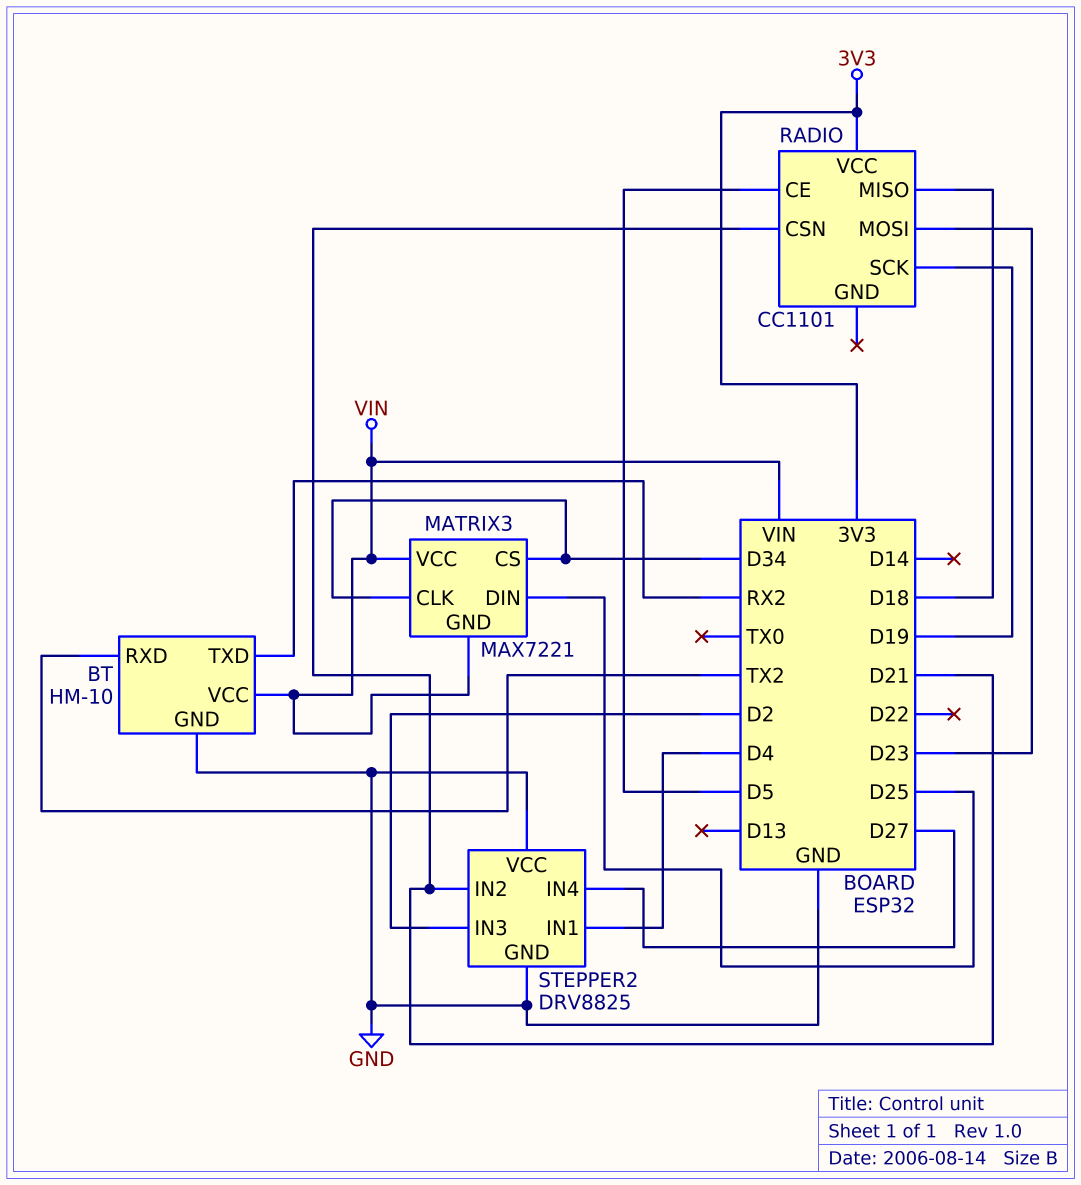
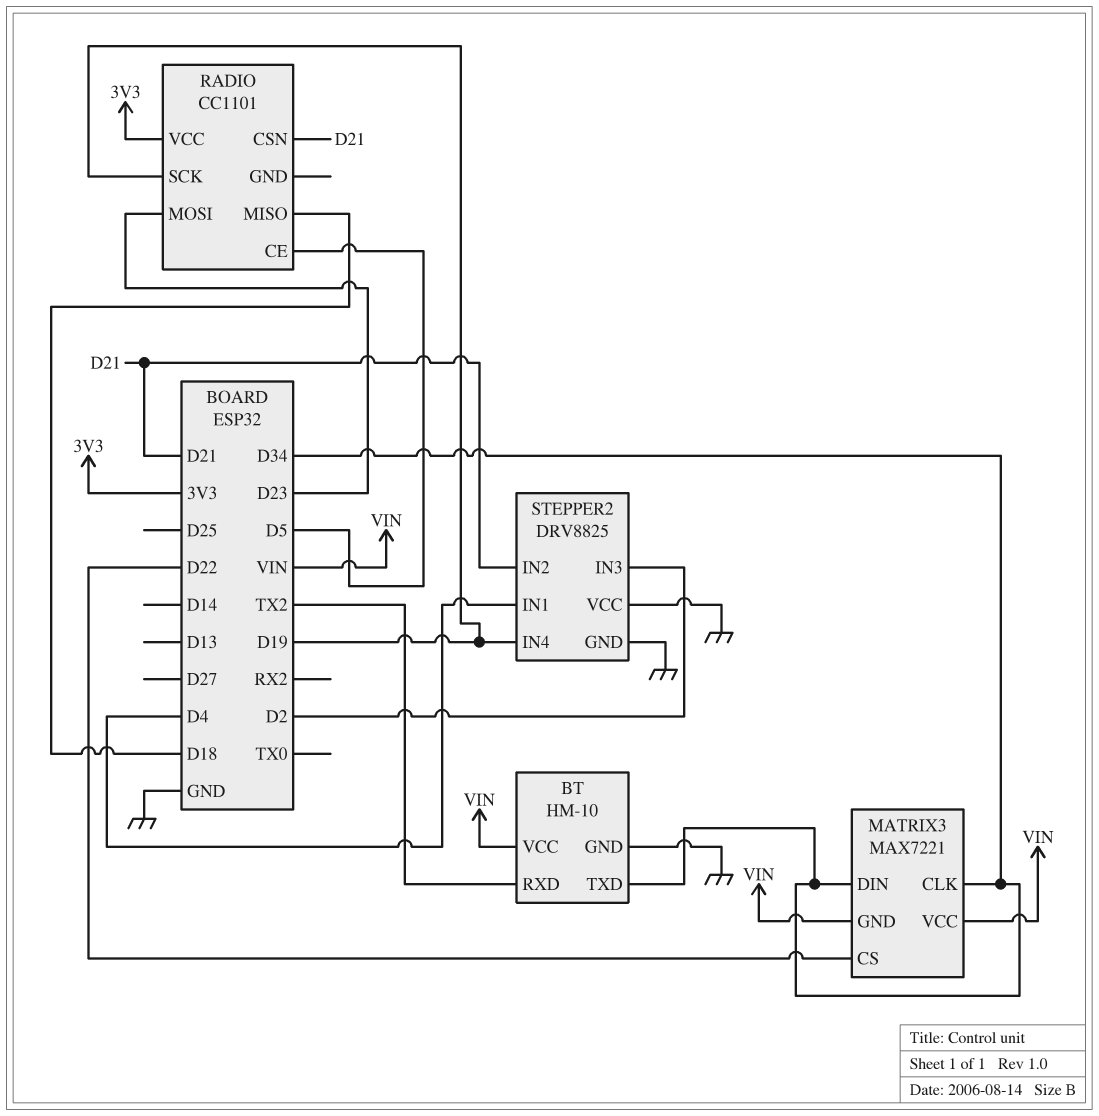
BT pin TXD: RX2 -> D34
MATRIX3 pin CS: D34 -> D22
MATRIX3 pin DIN: D25 -> D34
STEPPER2 pin IN4: D27 -> D19

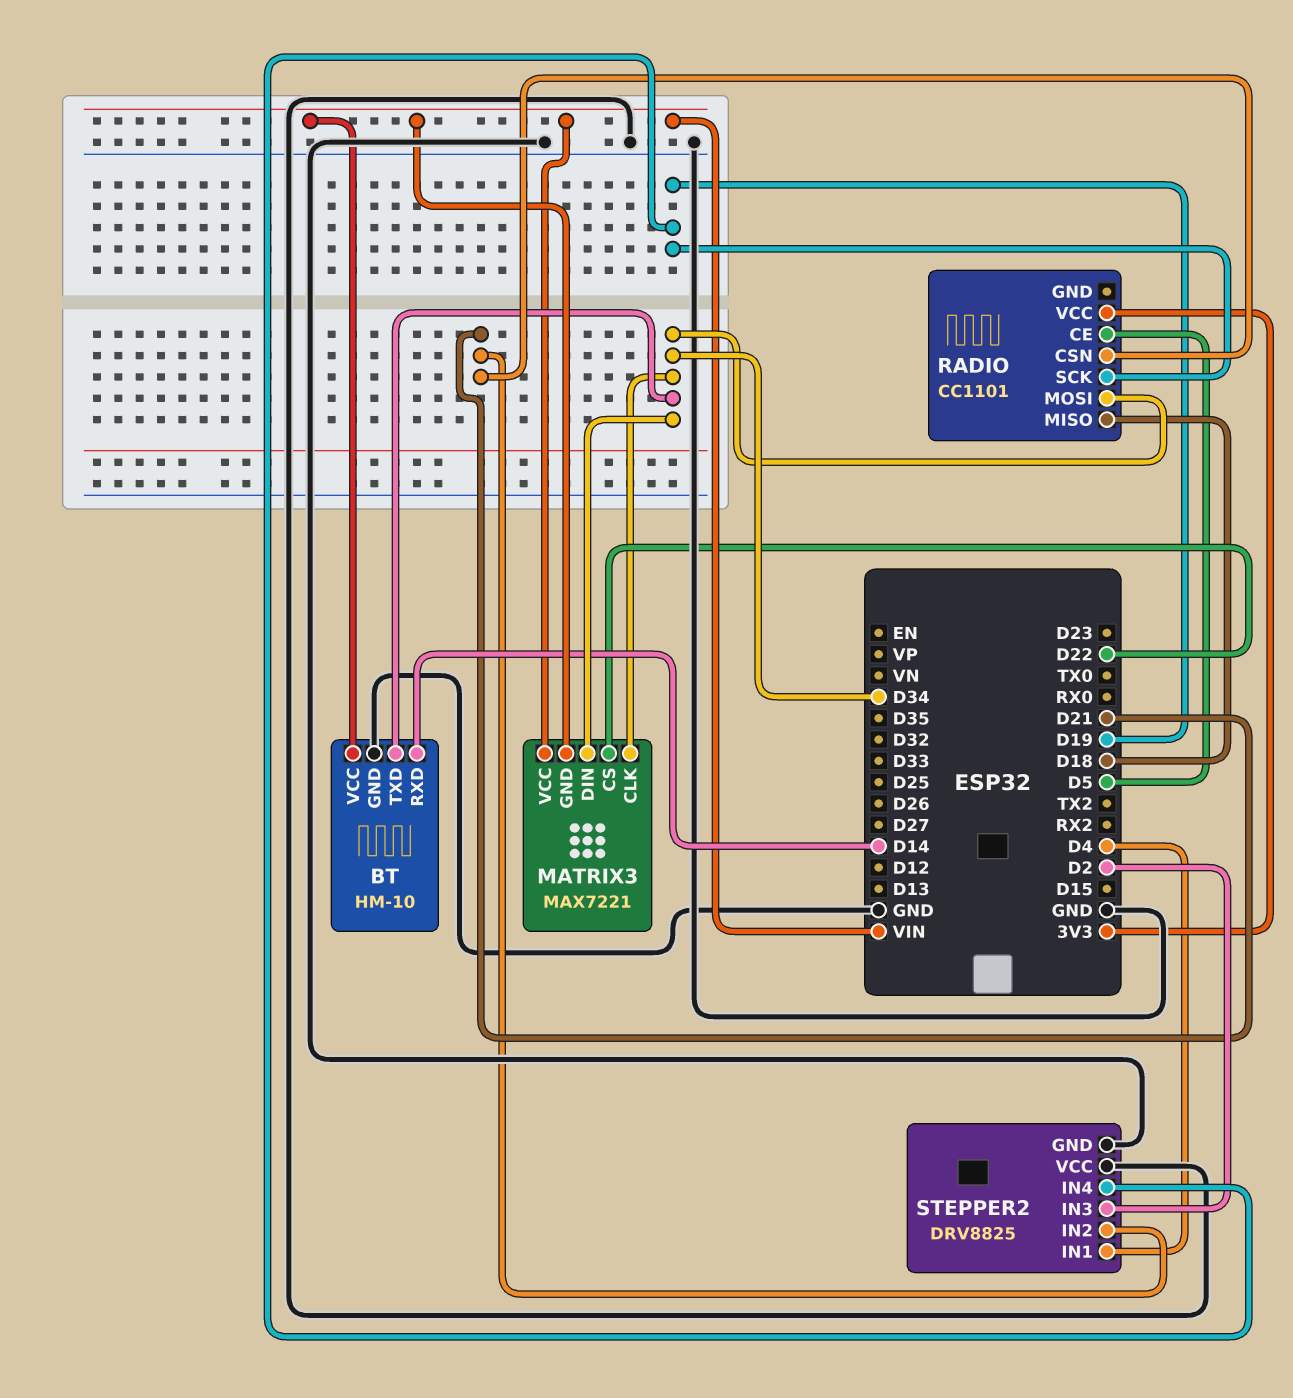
BT pin RXD: TX2 -> D14
RADIO pin MOSI: D23 -> D34

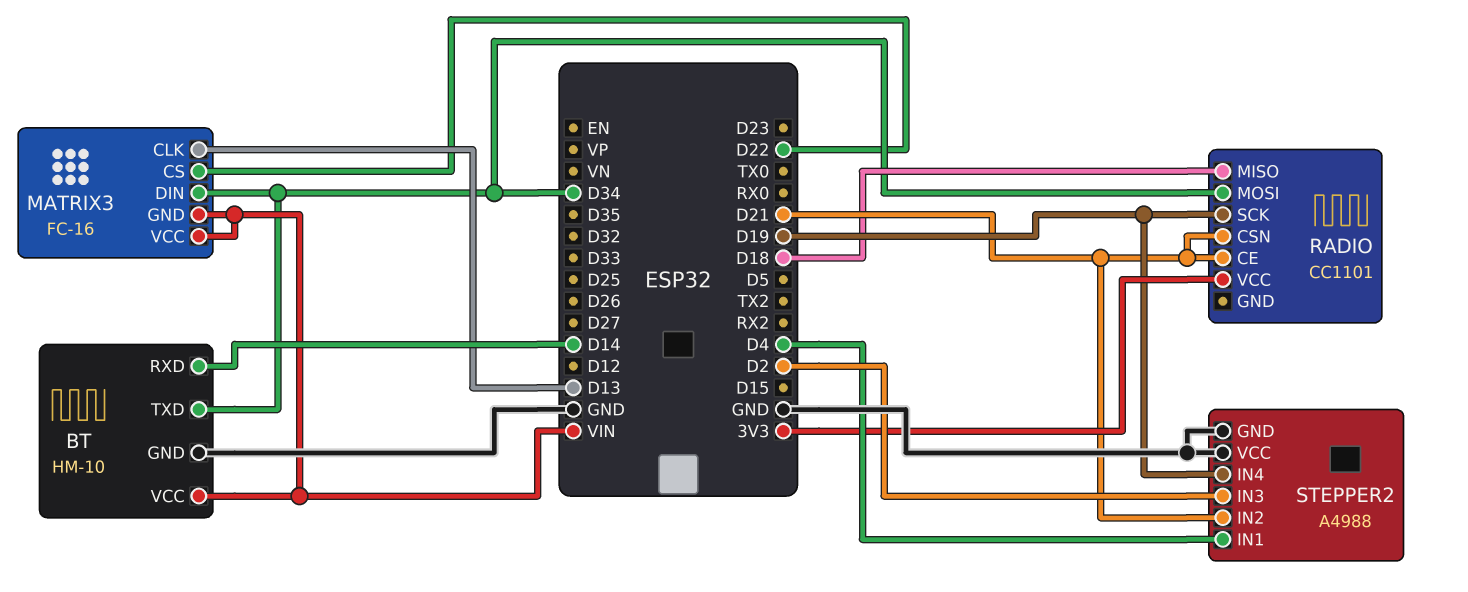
MATRIX3: MAX7221 -> FC-16
MATRIX3 pin CLK: D34 -> D13
RADIO pin CE: D5 -> D21
STEPPER2: DRV8825 -> A4988

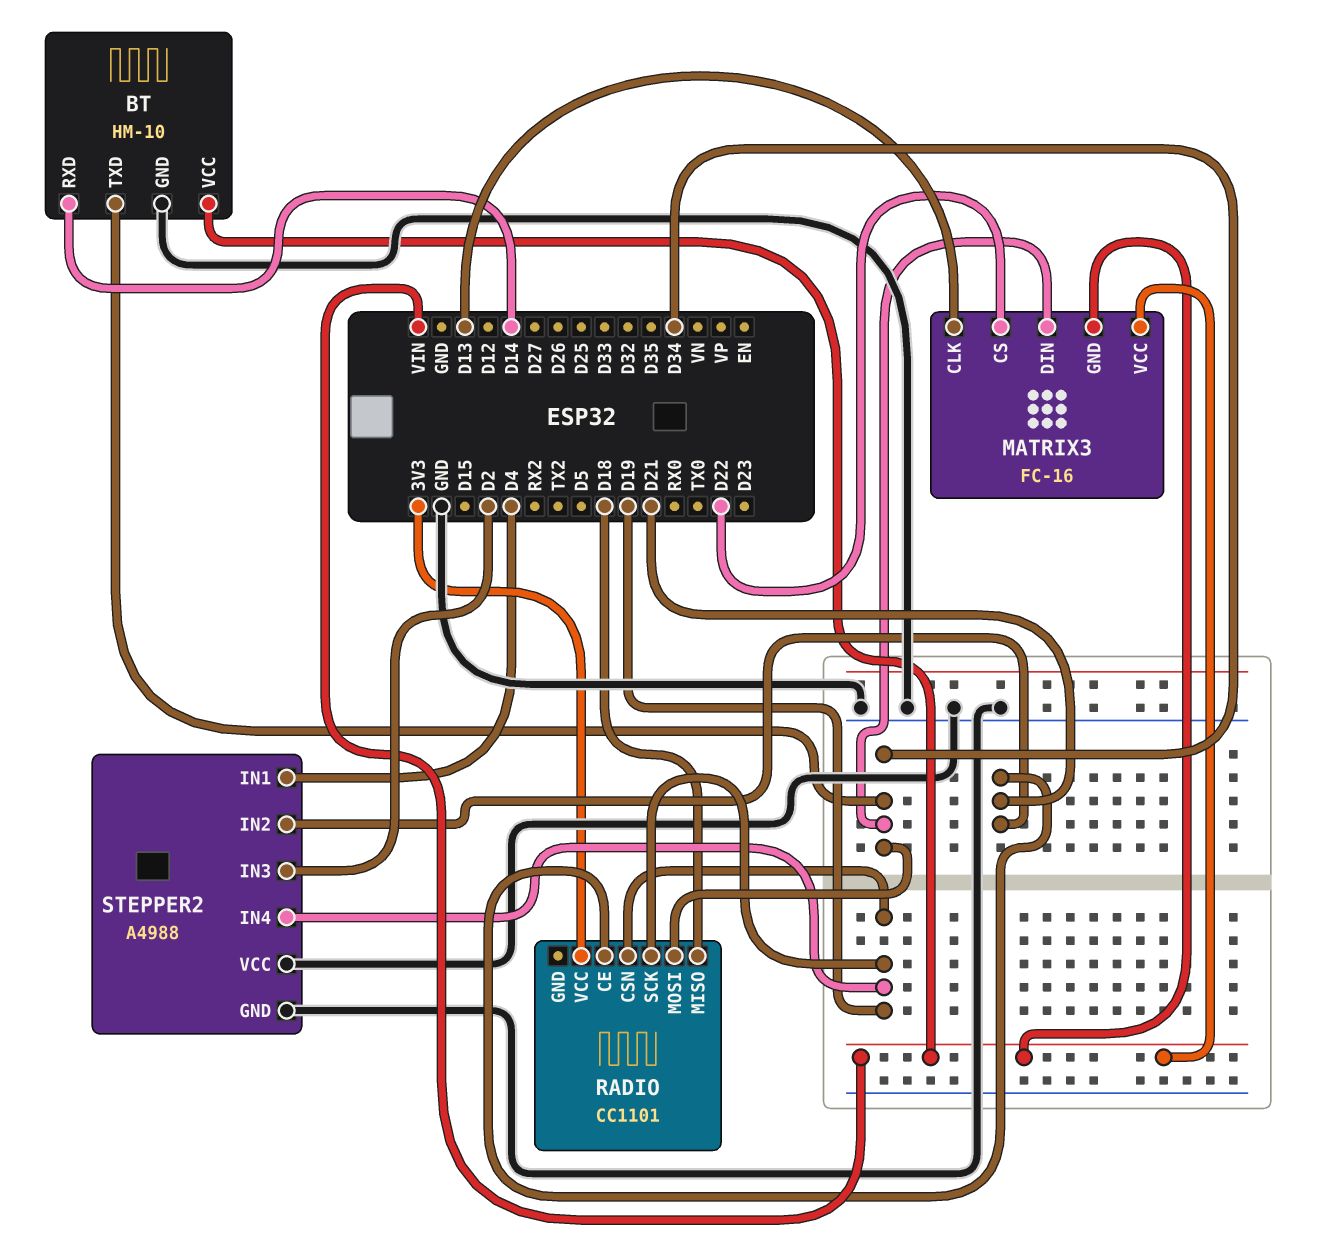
RADIO pin CSN: D21 -> D19

